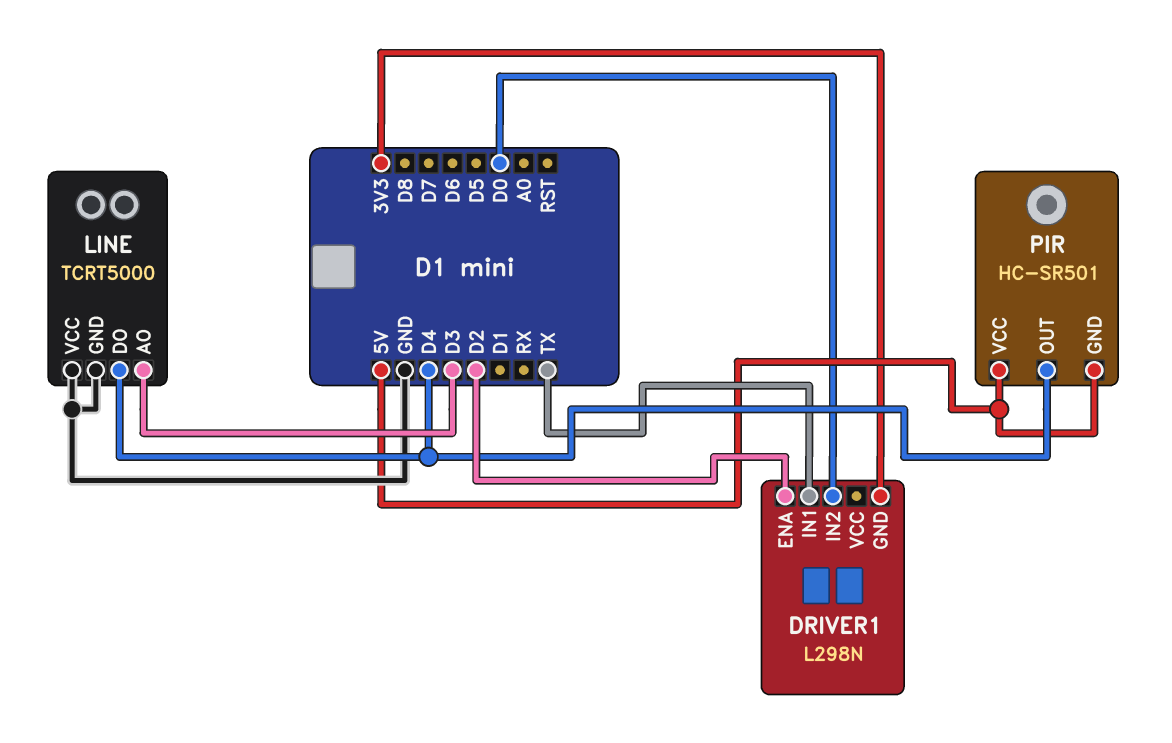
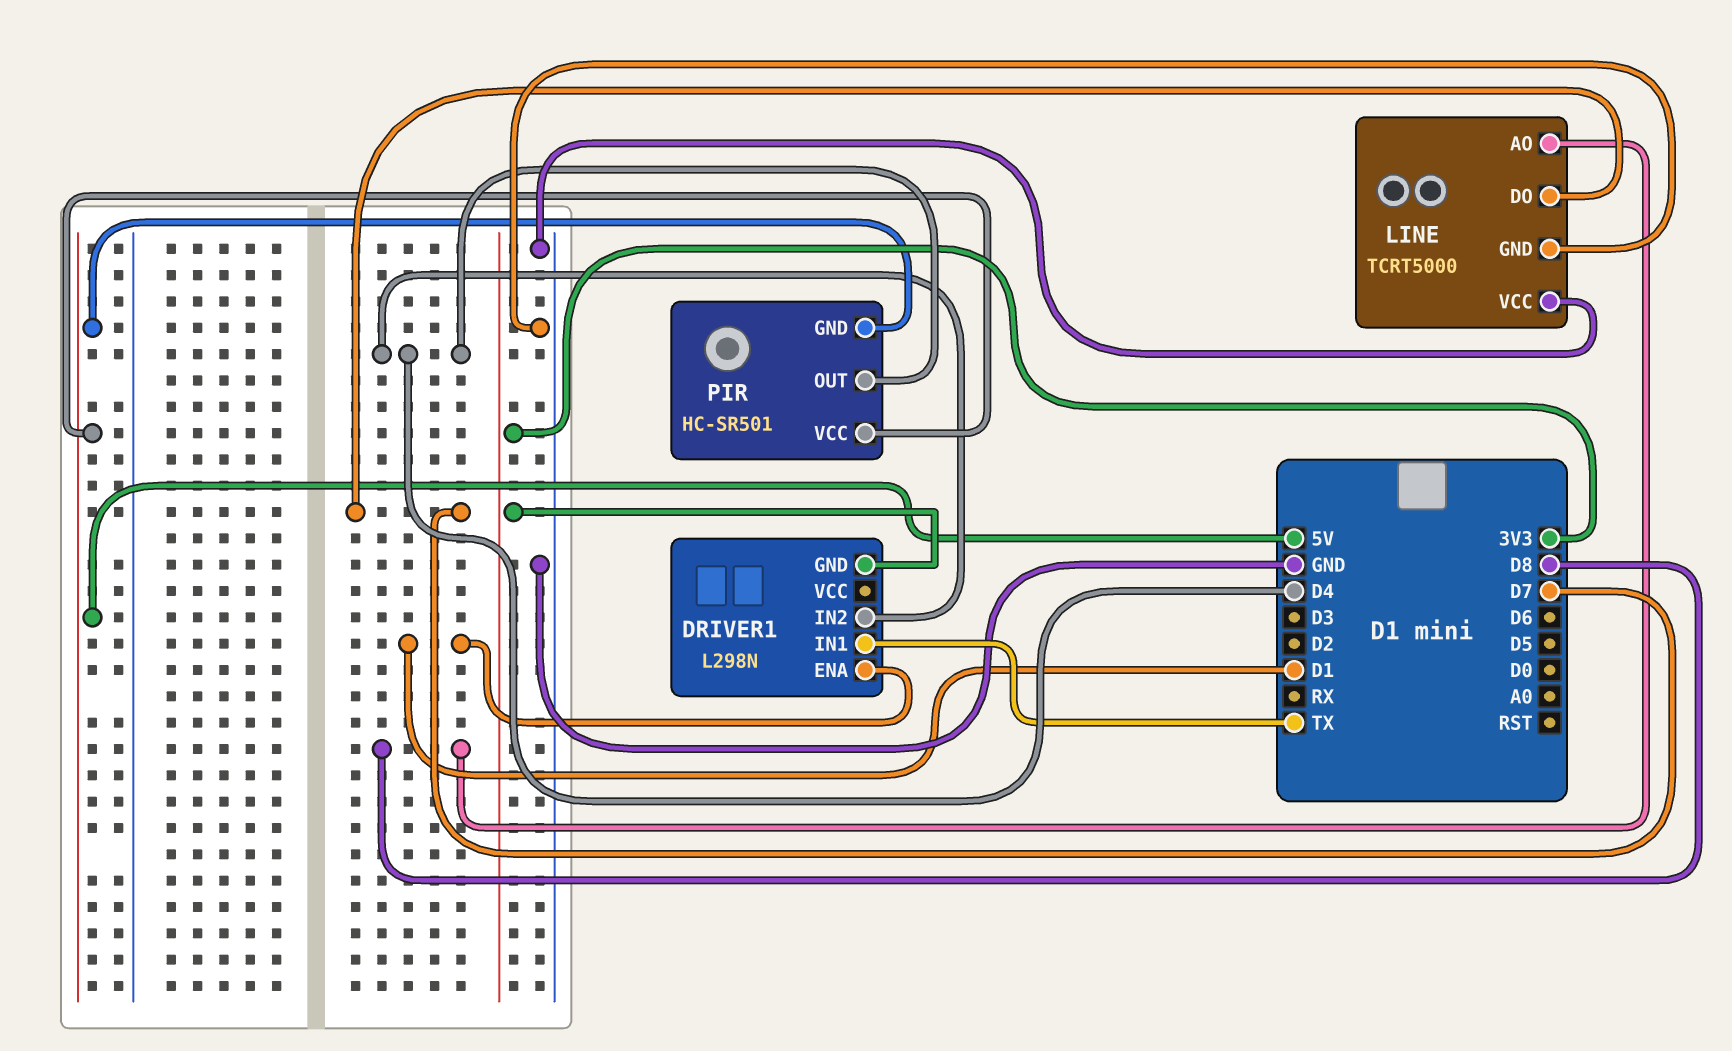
DRIVER1 pin ENA: D2 -> D1
DRIVER1 pin IN2: D0 -> D4
LINE pin AO: D3 -> D8
LINE pin DO: D4 -> D7

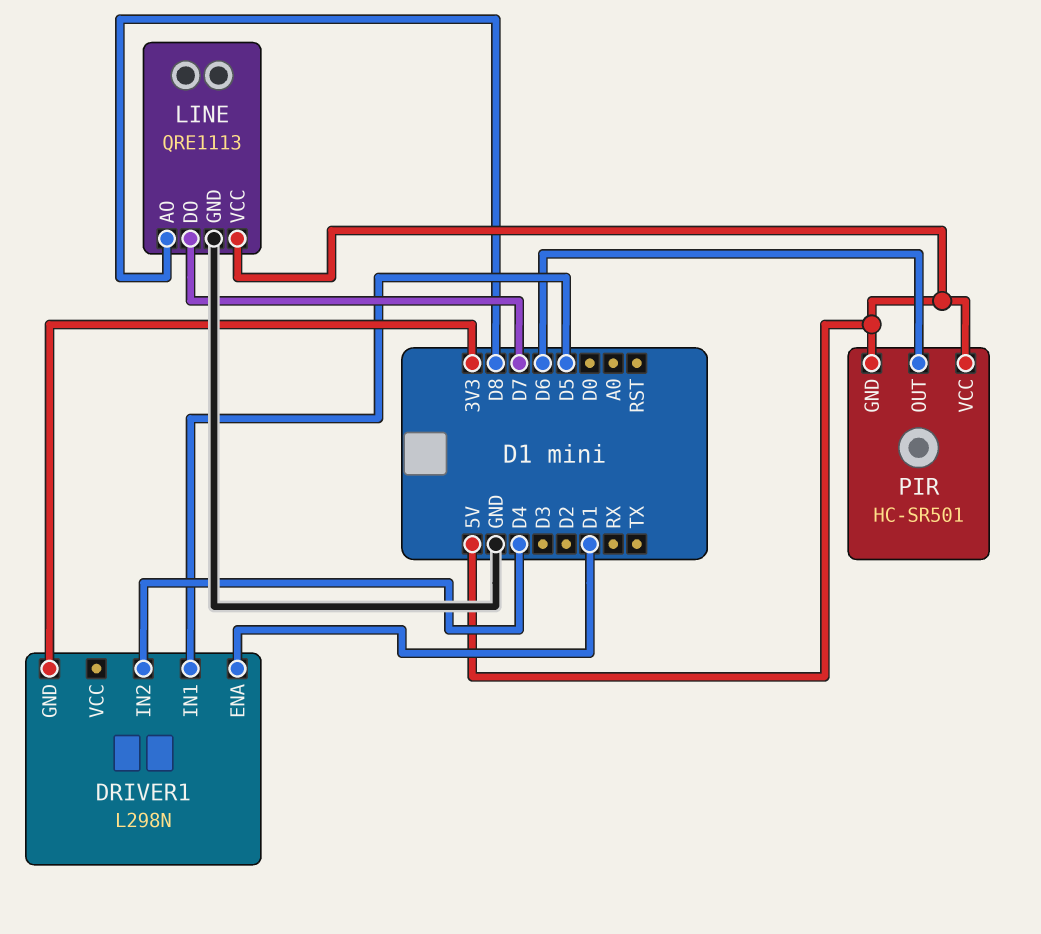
DRIVER1 pin IN1: TX -> D5
LINE: TCRT5000 -> QRE1113
LINE pin VCC: GND -> 5V
PIR pin OUT: D4 -> D6

